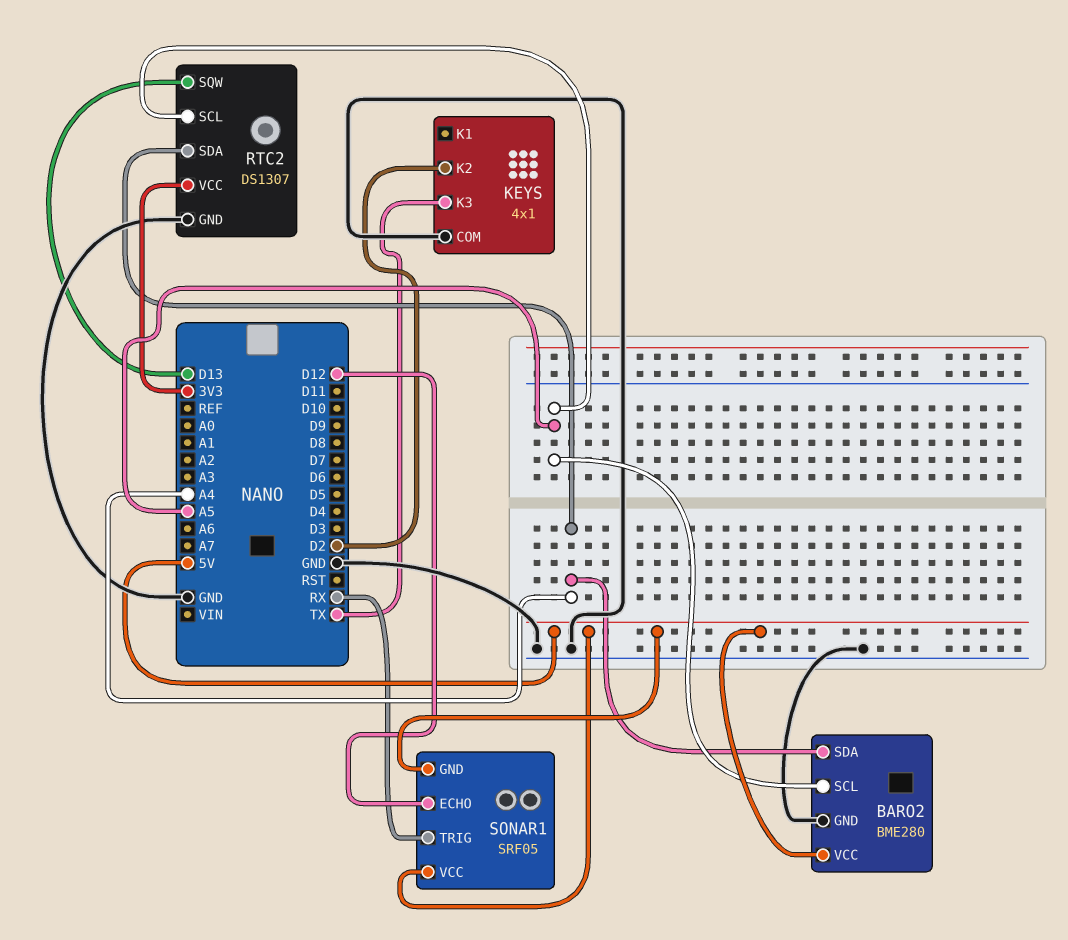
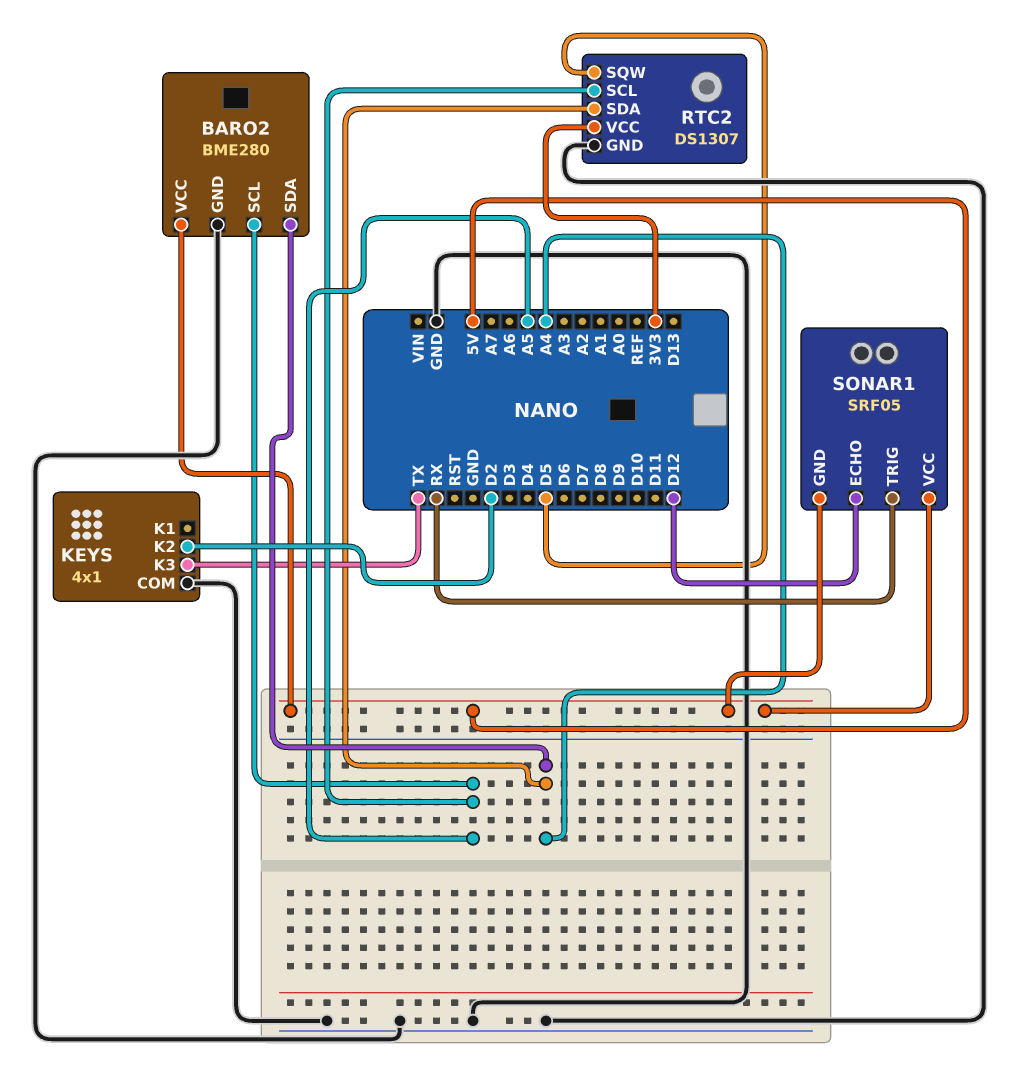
RTC2 pin SQW: D13 -> D5

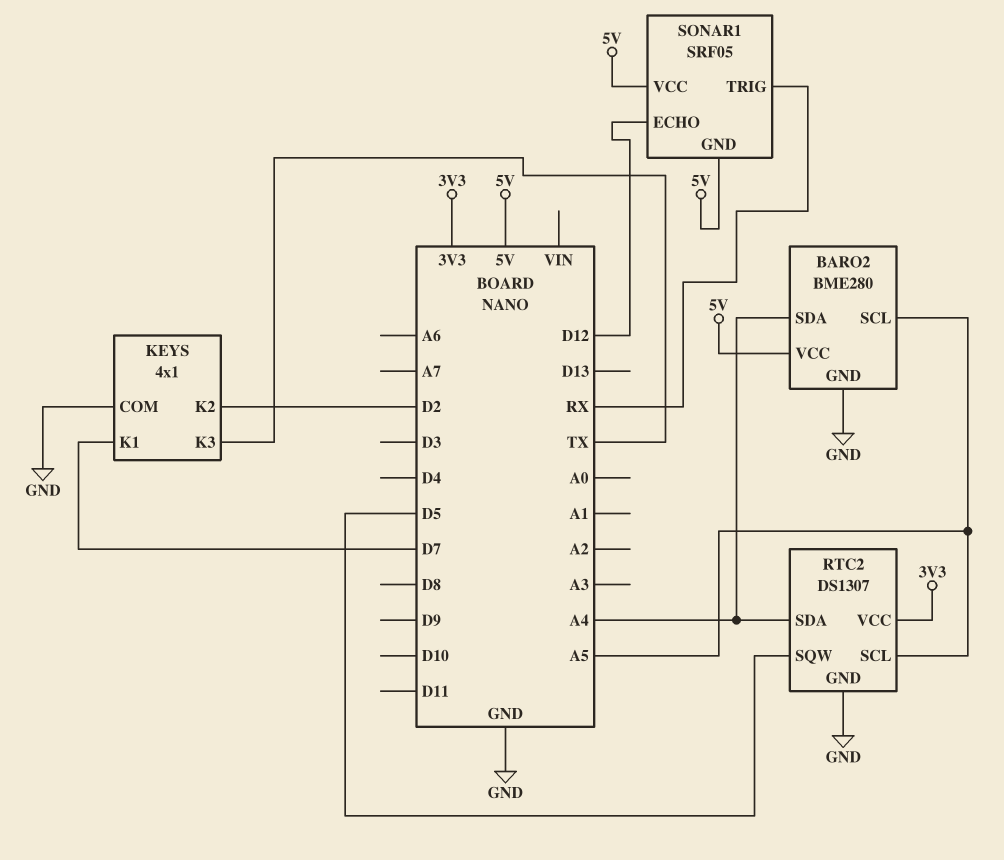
KEYS pin K1: none -> D7

